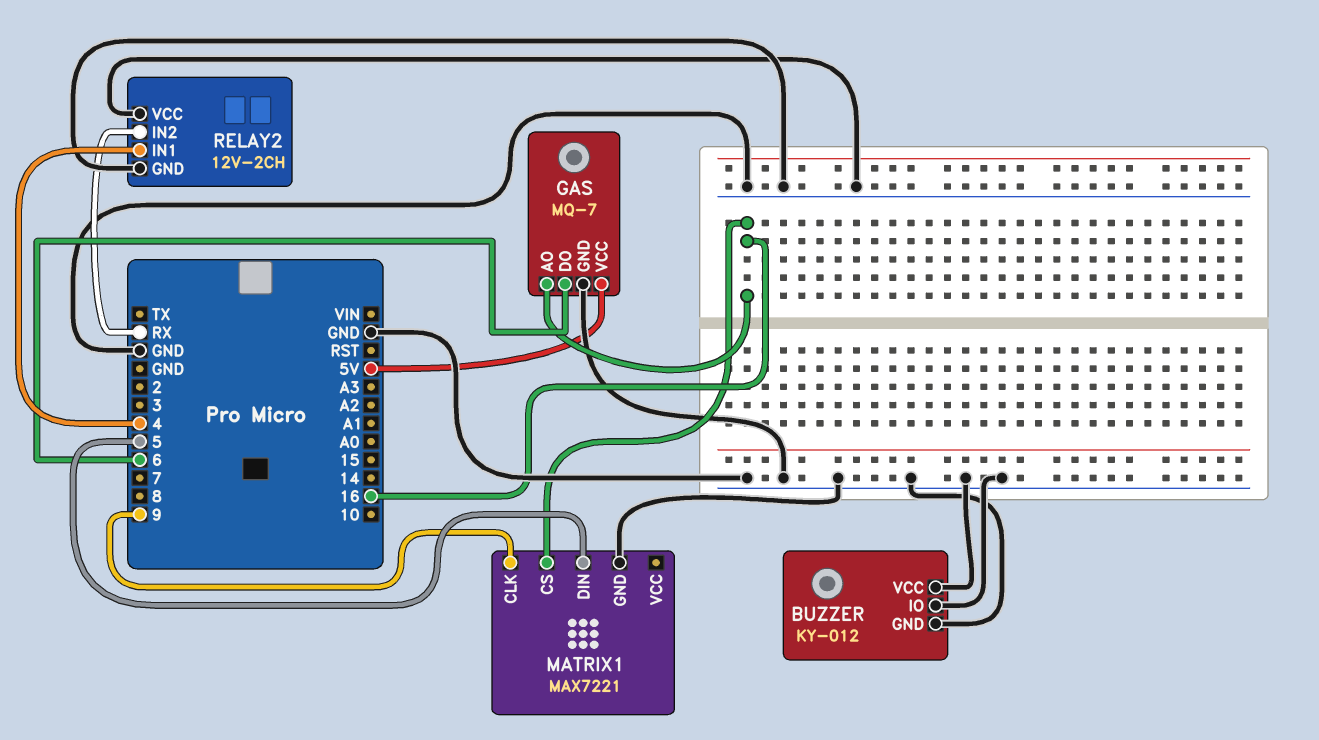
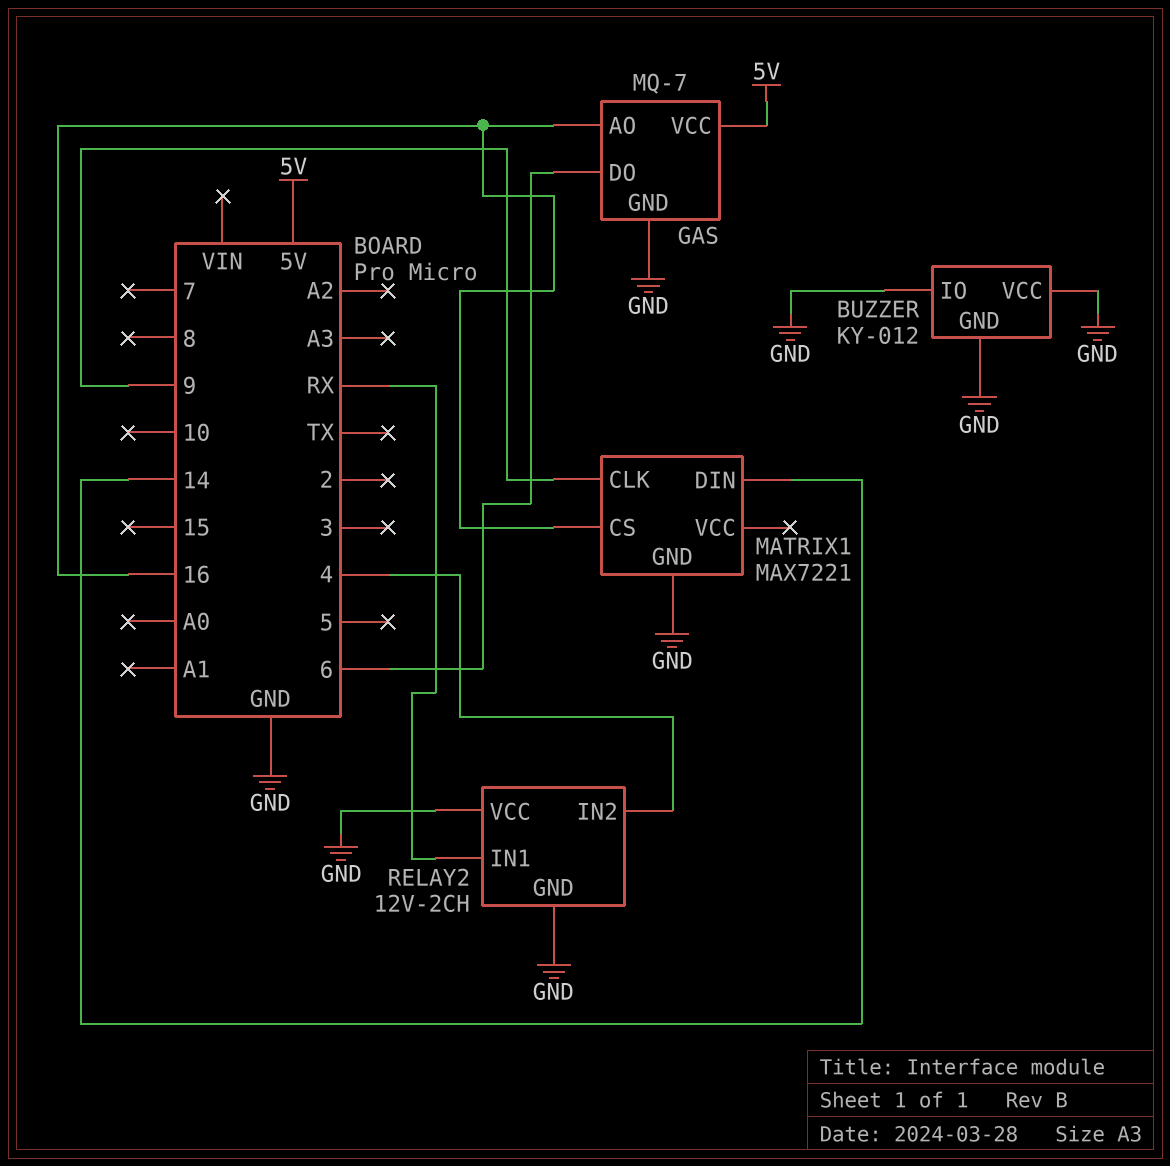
MATRIX1 pin DIN: 5 -> 14
RELAY2 pin IN1: 4 -> RX
RELAY2 pin IN2: RX -> 4

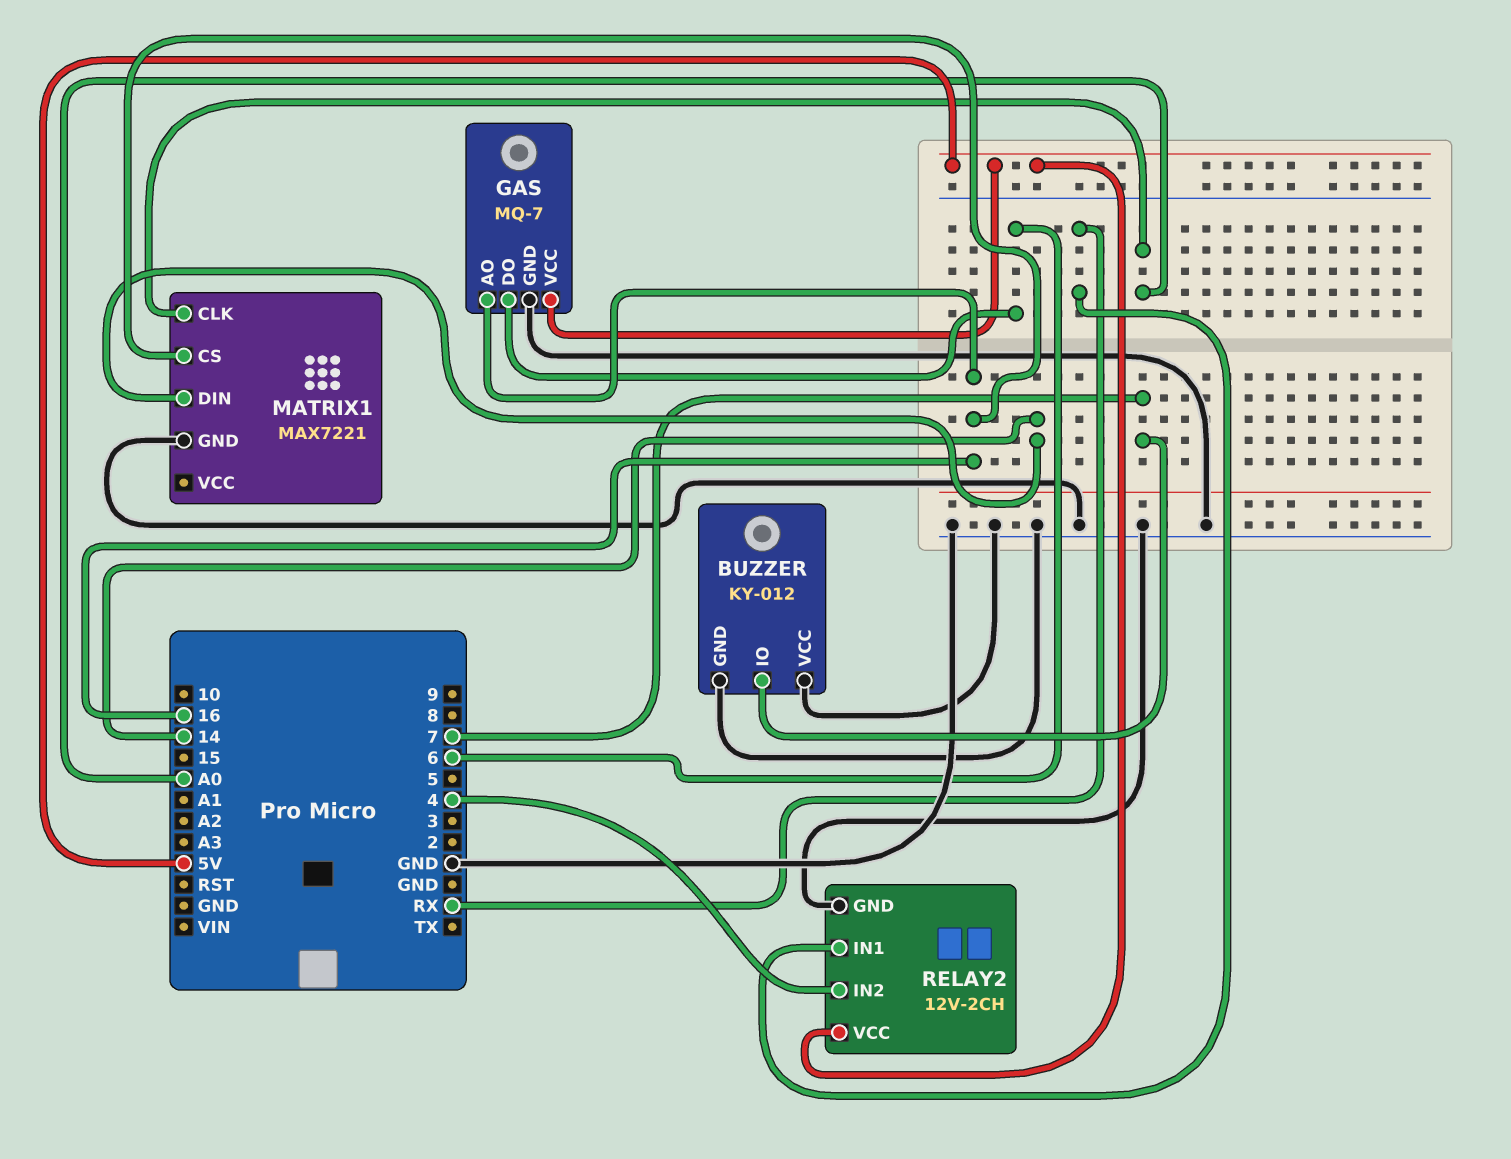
BUZZER pin IO: GND -> 7
MATRIX1 pin CLK: 9 -> A0
RELAY2 pin VCC: GND -> 5V

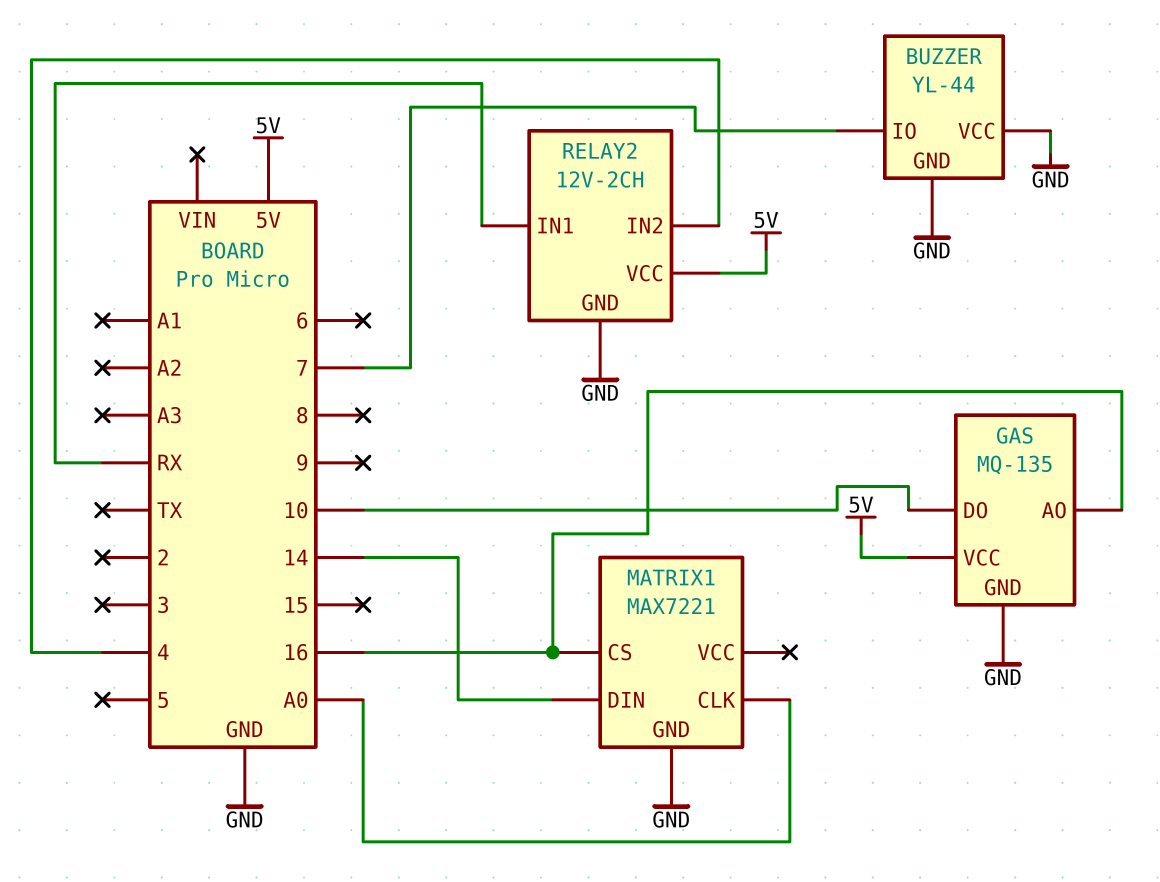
BUZZER: KY-012 -> YL-44
GAS: MQ-7 -> MQ-135
GAS pin DO: 6 -> 10

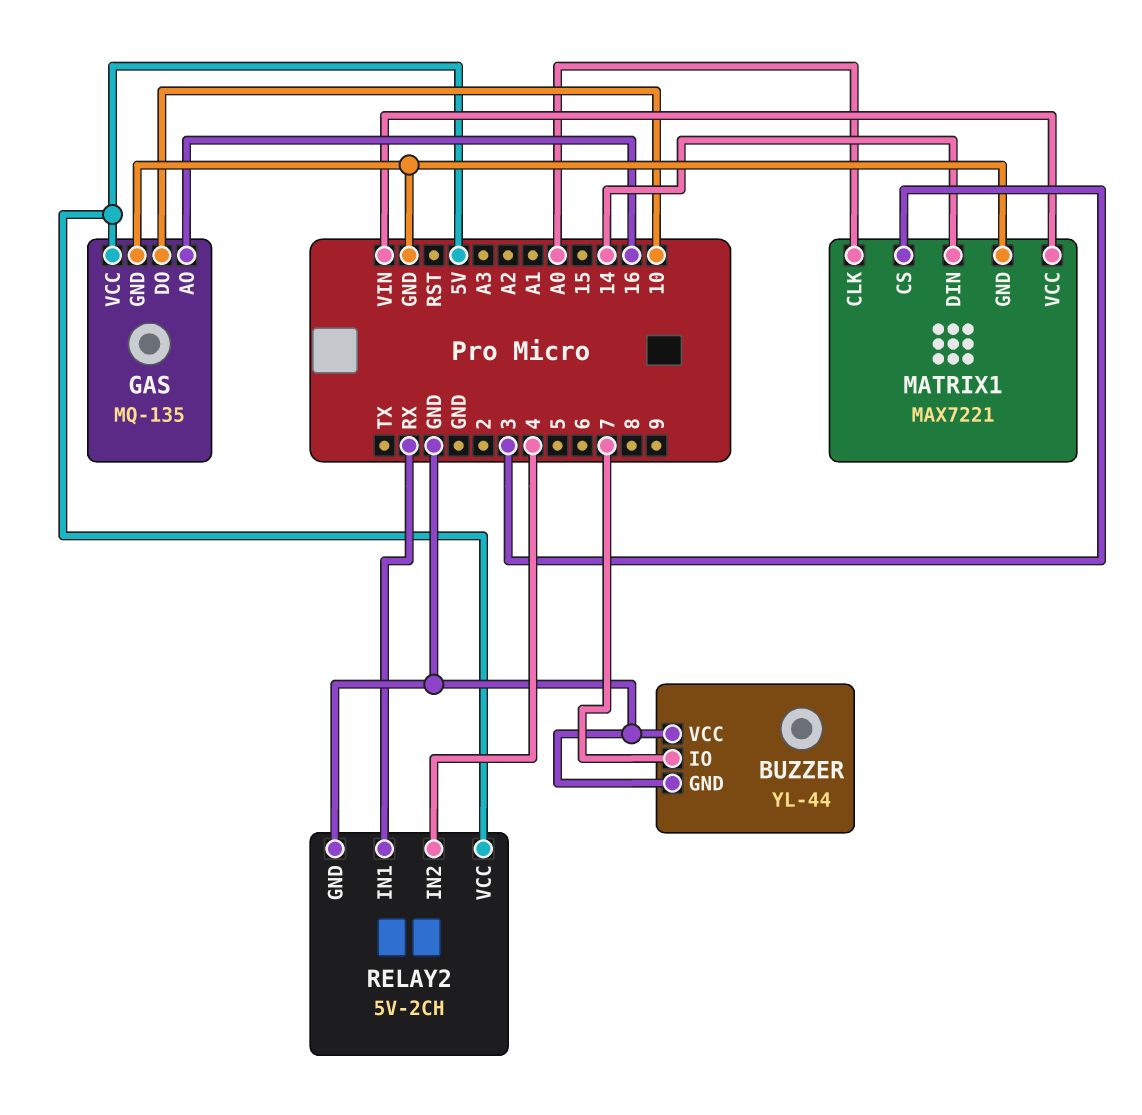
MATRIX1 pin CS: 16 -> 3
MATRIX1 pin VCC: none -> VIN
RELAY2: 12V-2CH -> 5V-2CH

